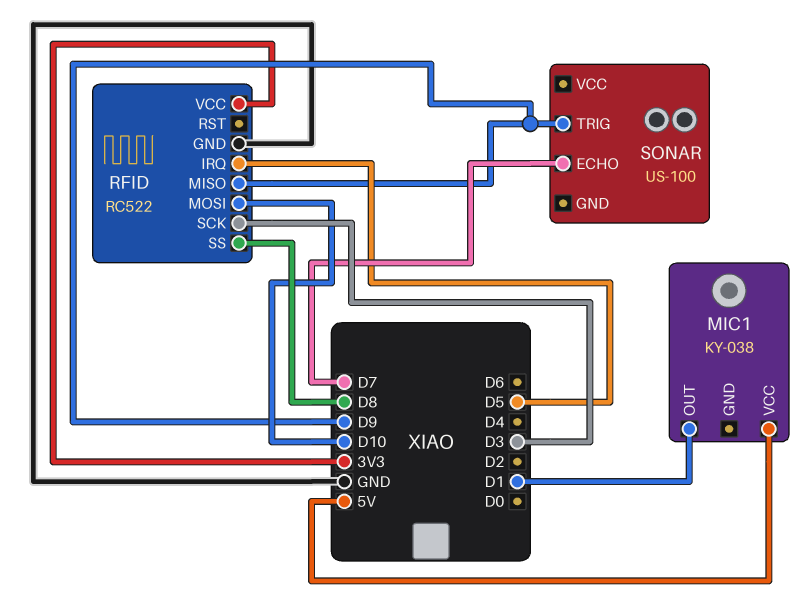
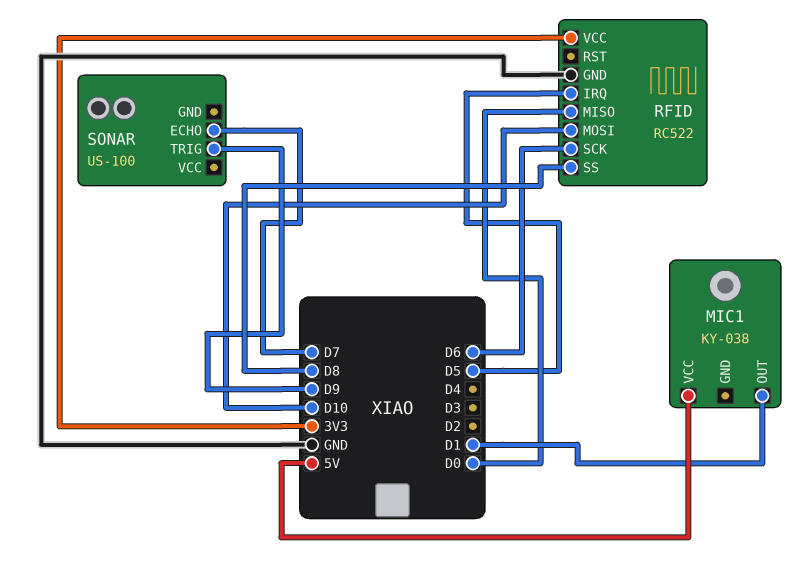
RFID pin MISO: D9 -> D0
RFID pin SCK: D3 -> D6

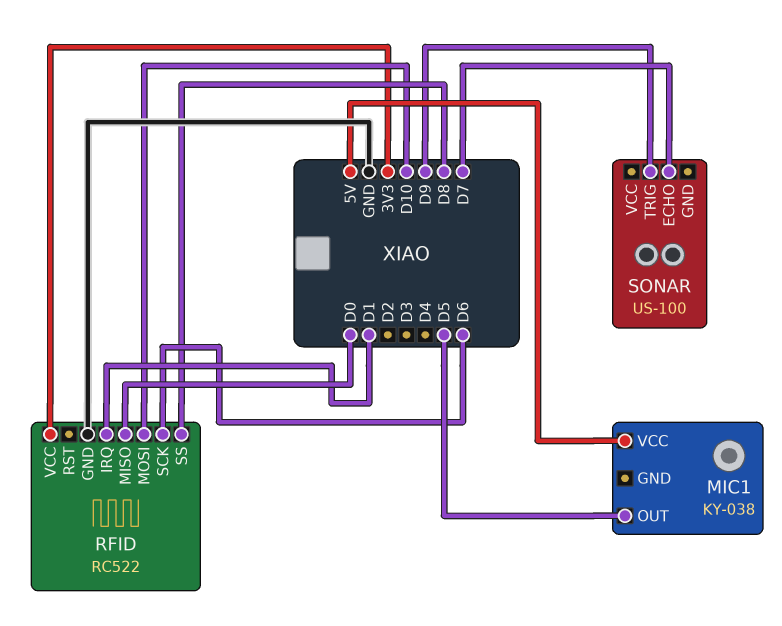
MIC1 pin OUT: D1 -> D5
RFID pin IRQ: D5 -> D1

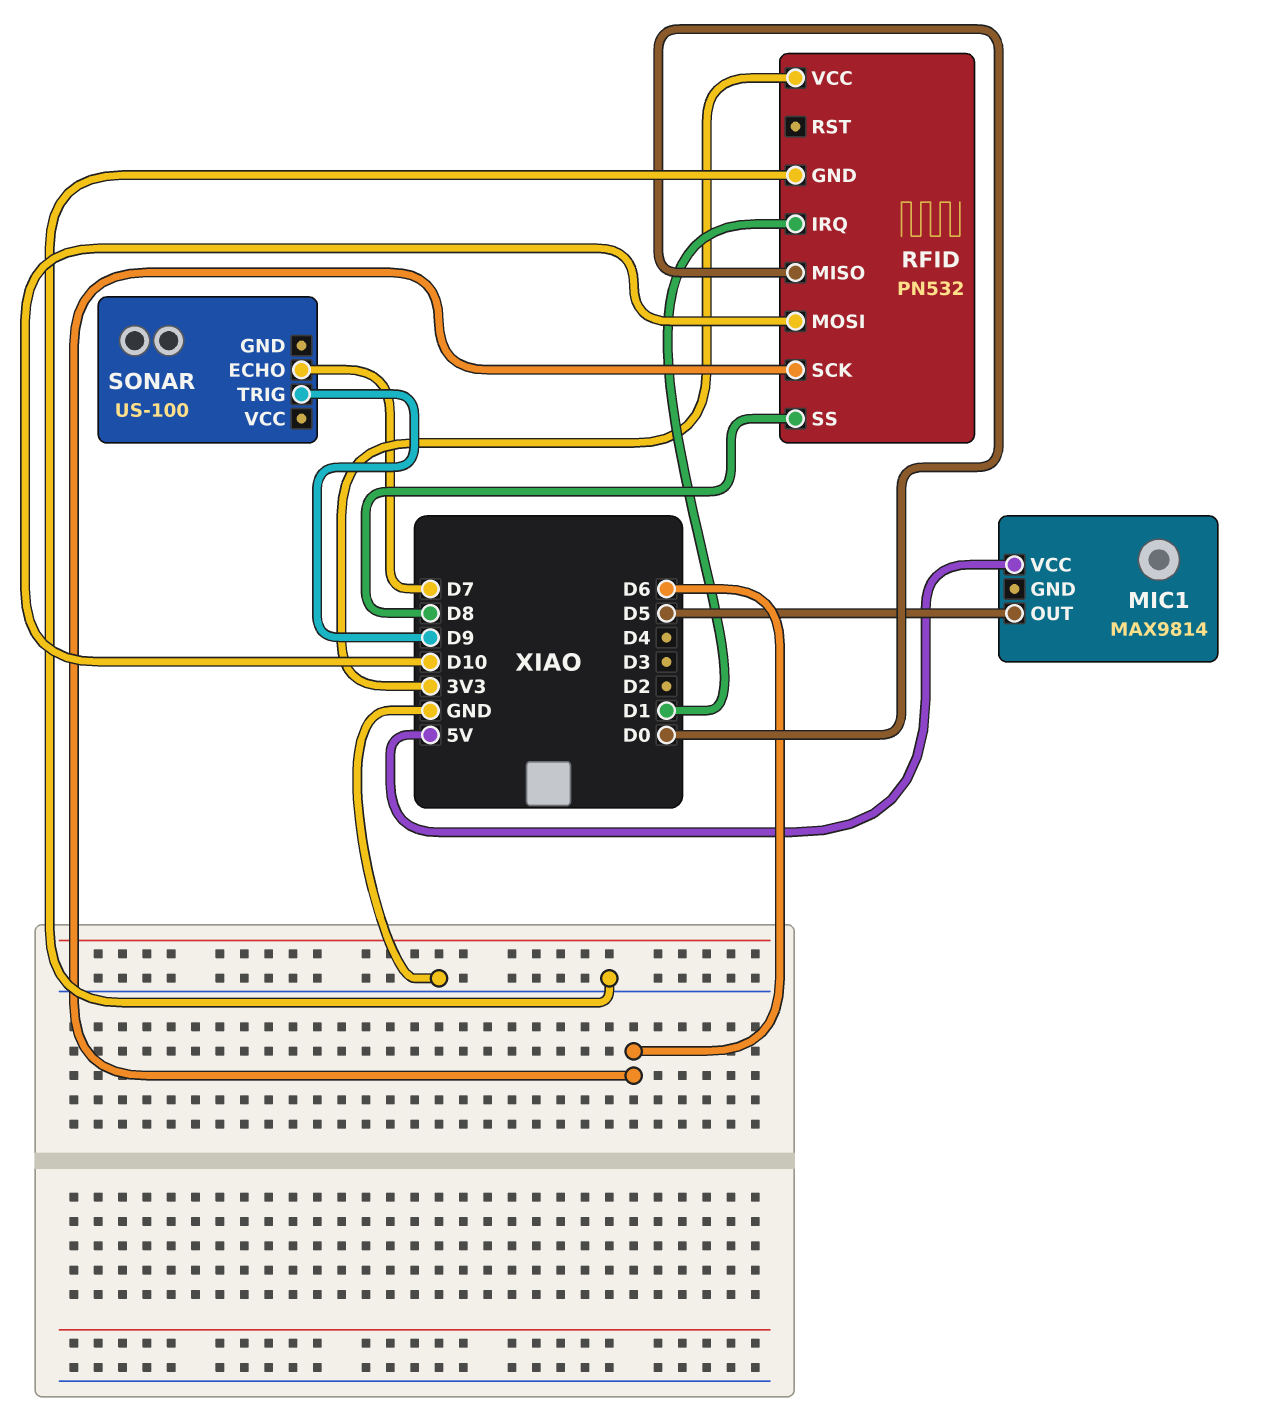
MIC1: KY-038 -> MAX9814
RFID: RC522 -> PN532

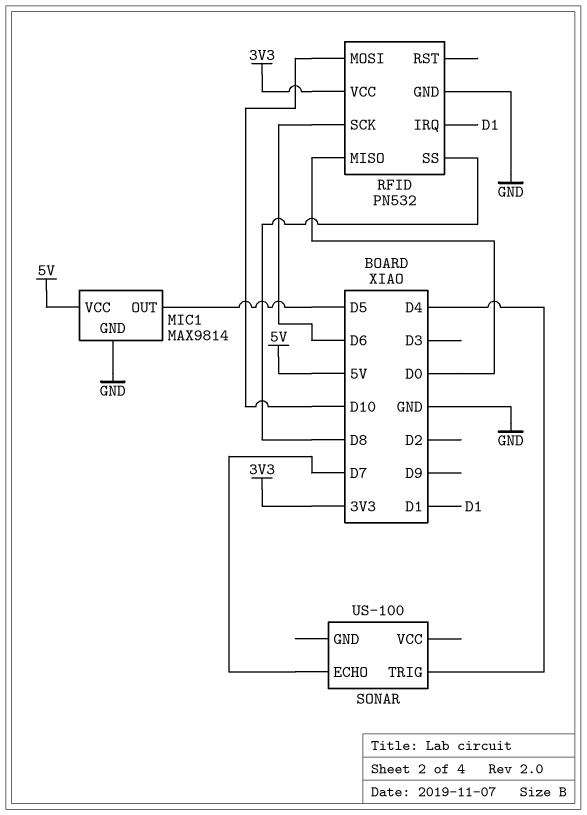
MIC1 pin GND: none -> GND
SONAR pin TRIG: D9 -> D4

